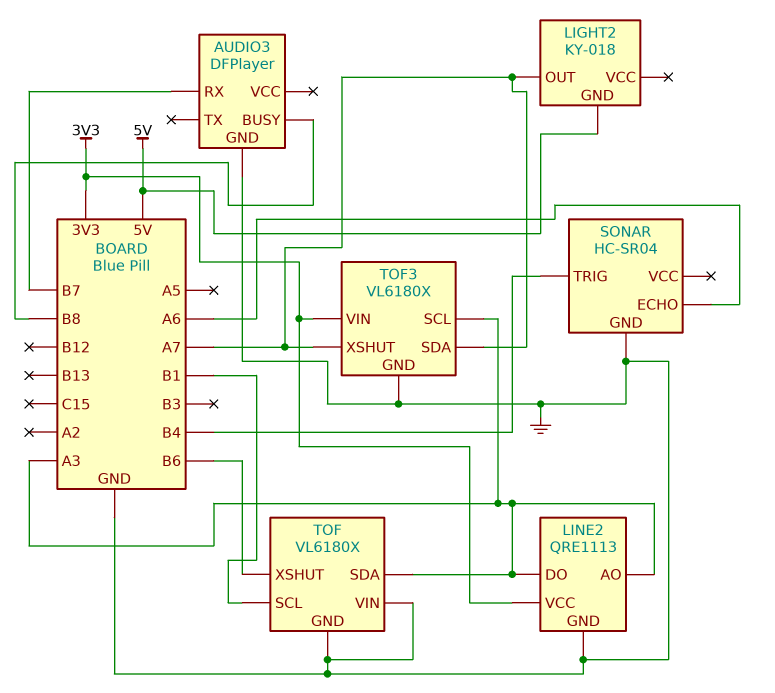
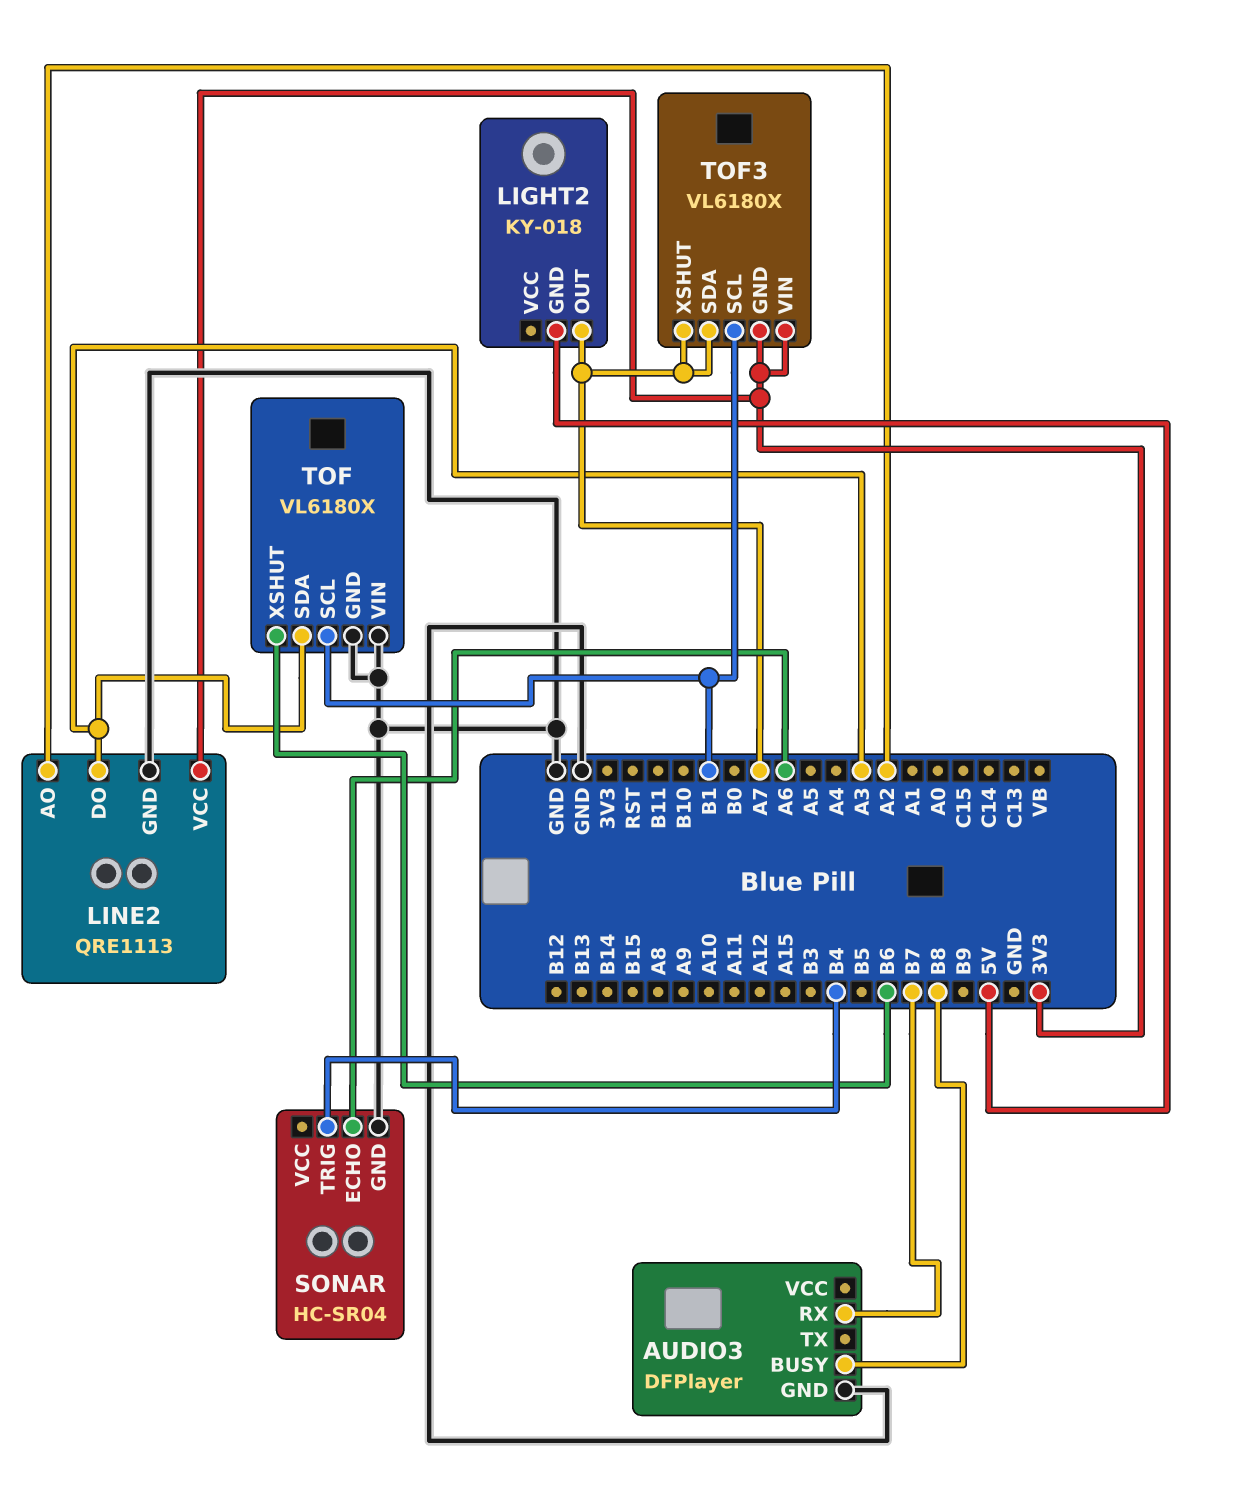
LINE2 pin AO: A3 -> A2
TOF3 pin GND: GND -> 3V3
TOF3 pin SCL: A3 -> B1

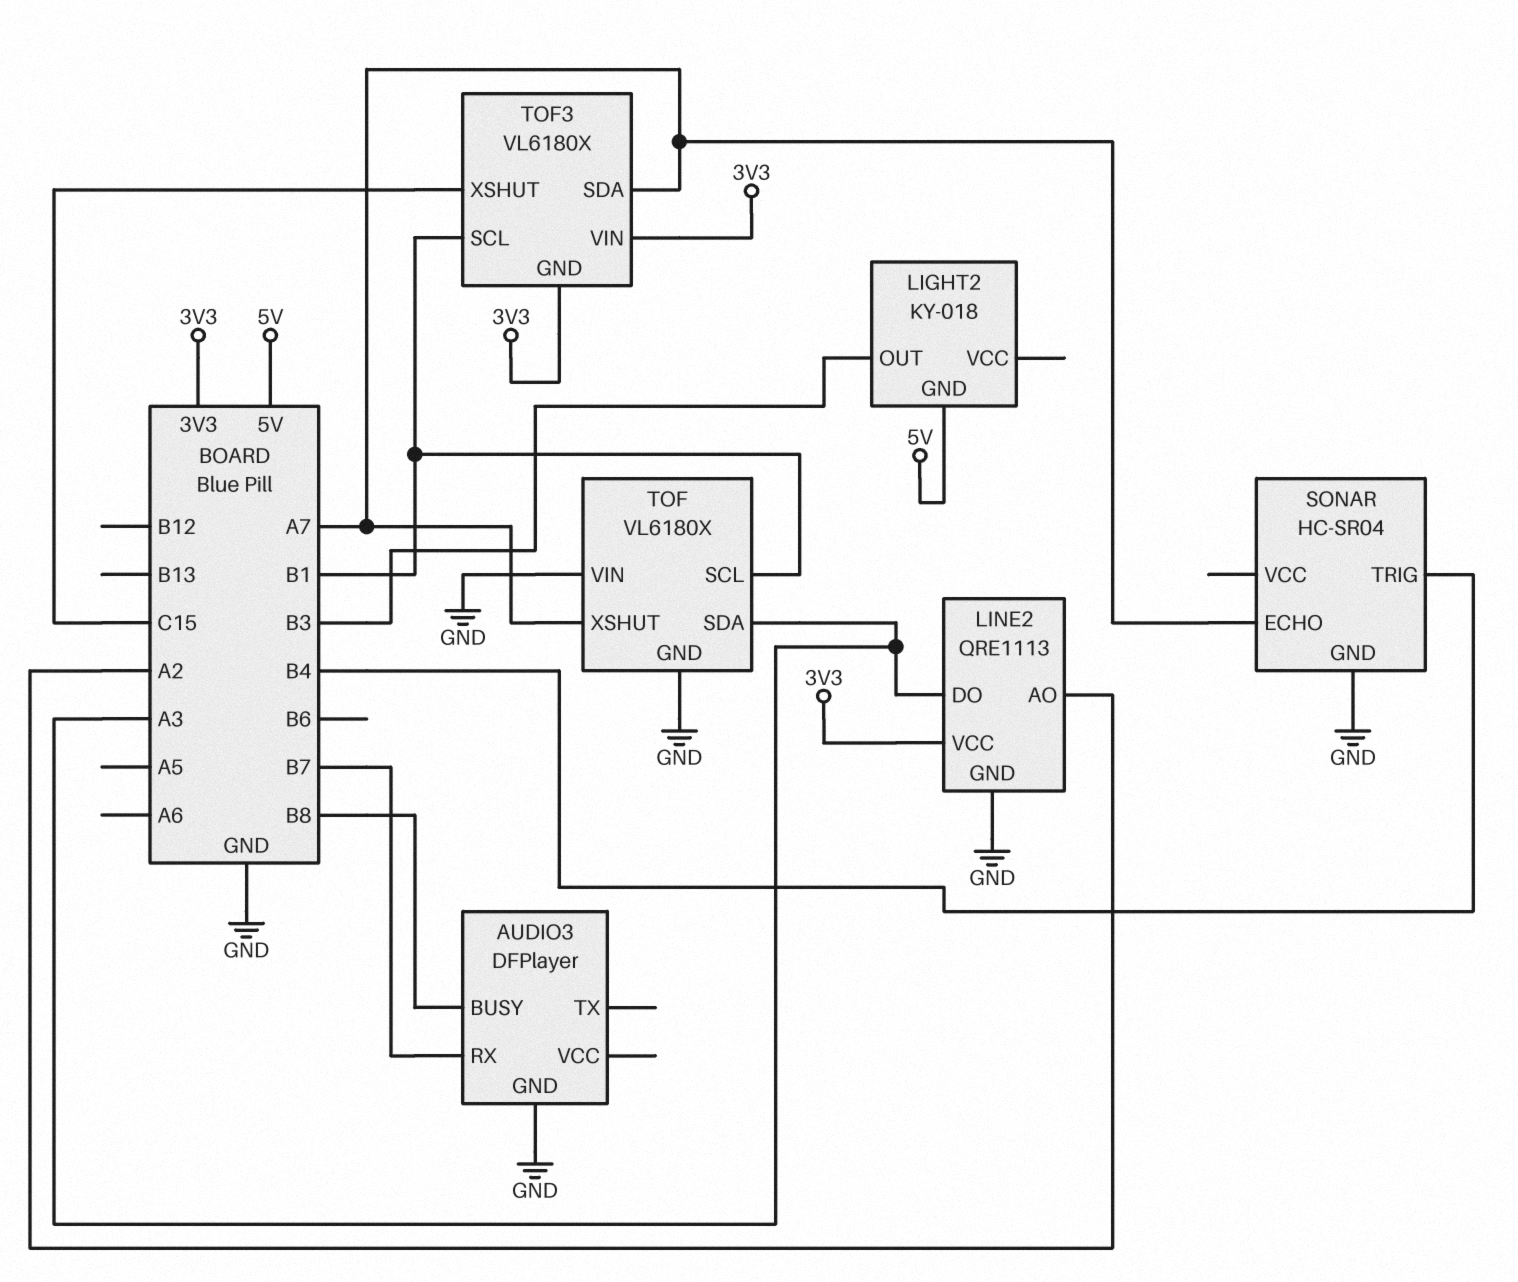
LIGHT2 pin OUT: A7 -> B3
SONAR pin ECHO: A6 -> A7
TOF pin XSHUT: B6 -> A7
TOF3 pin XSHUT: A7 -> C15

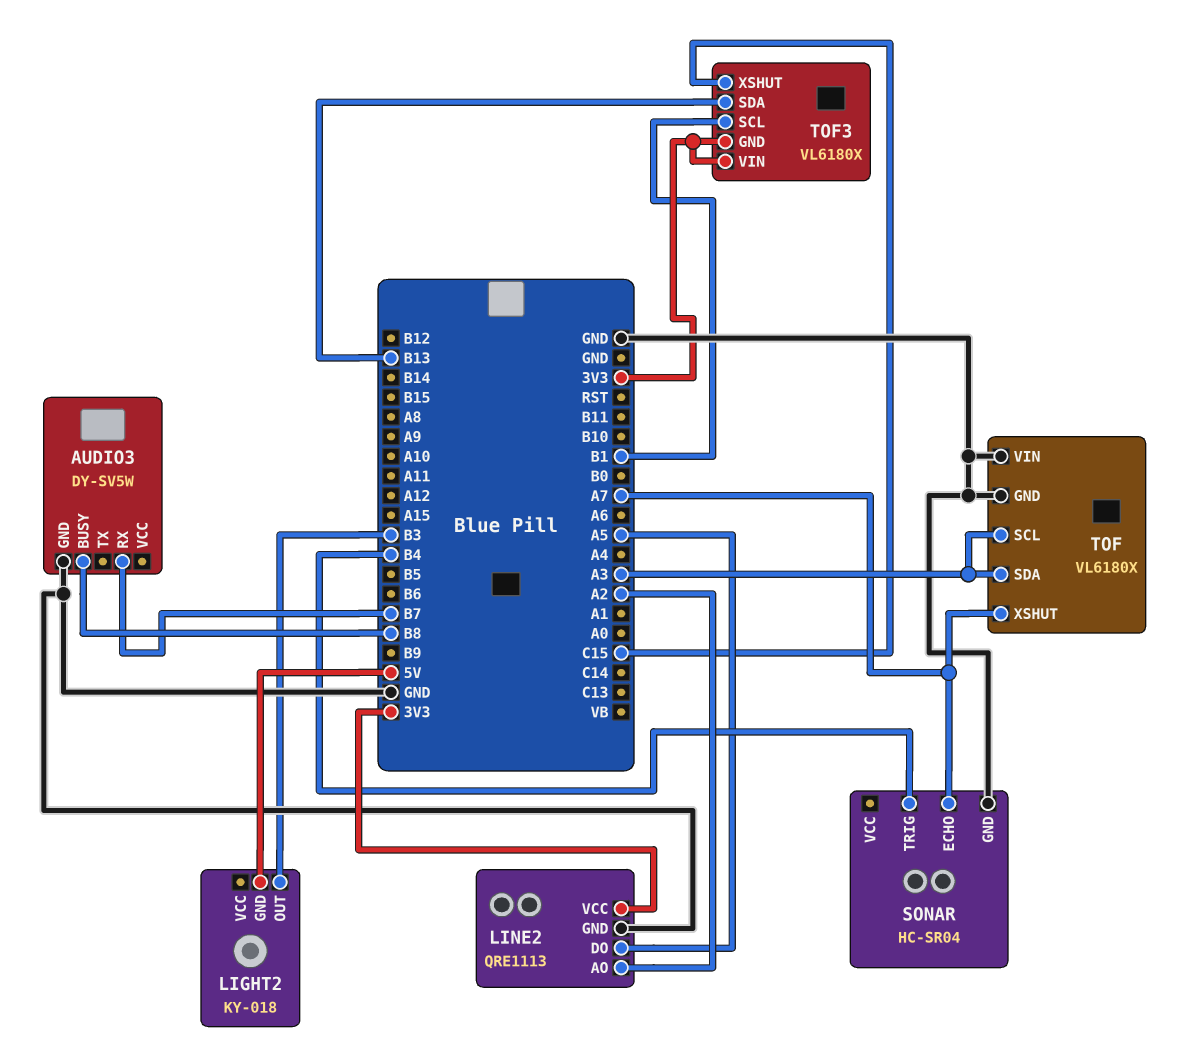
AUDIO3: DFPlayer -> DY-SV5W
LINE2 pin DO: A3 -> A5
TOF pin SCL: B1 -> A3
TOF3 pin SDA: A7 -> B13

